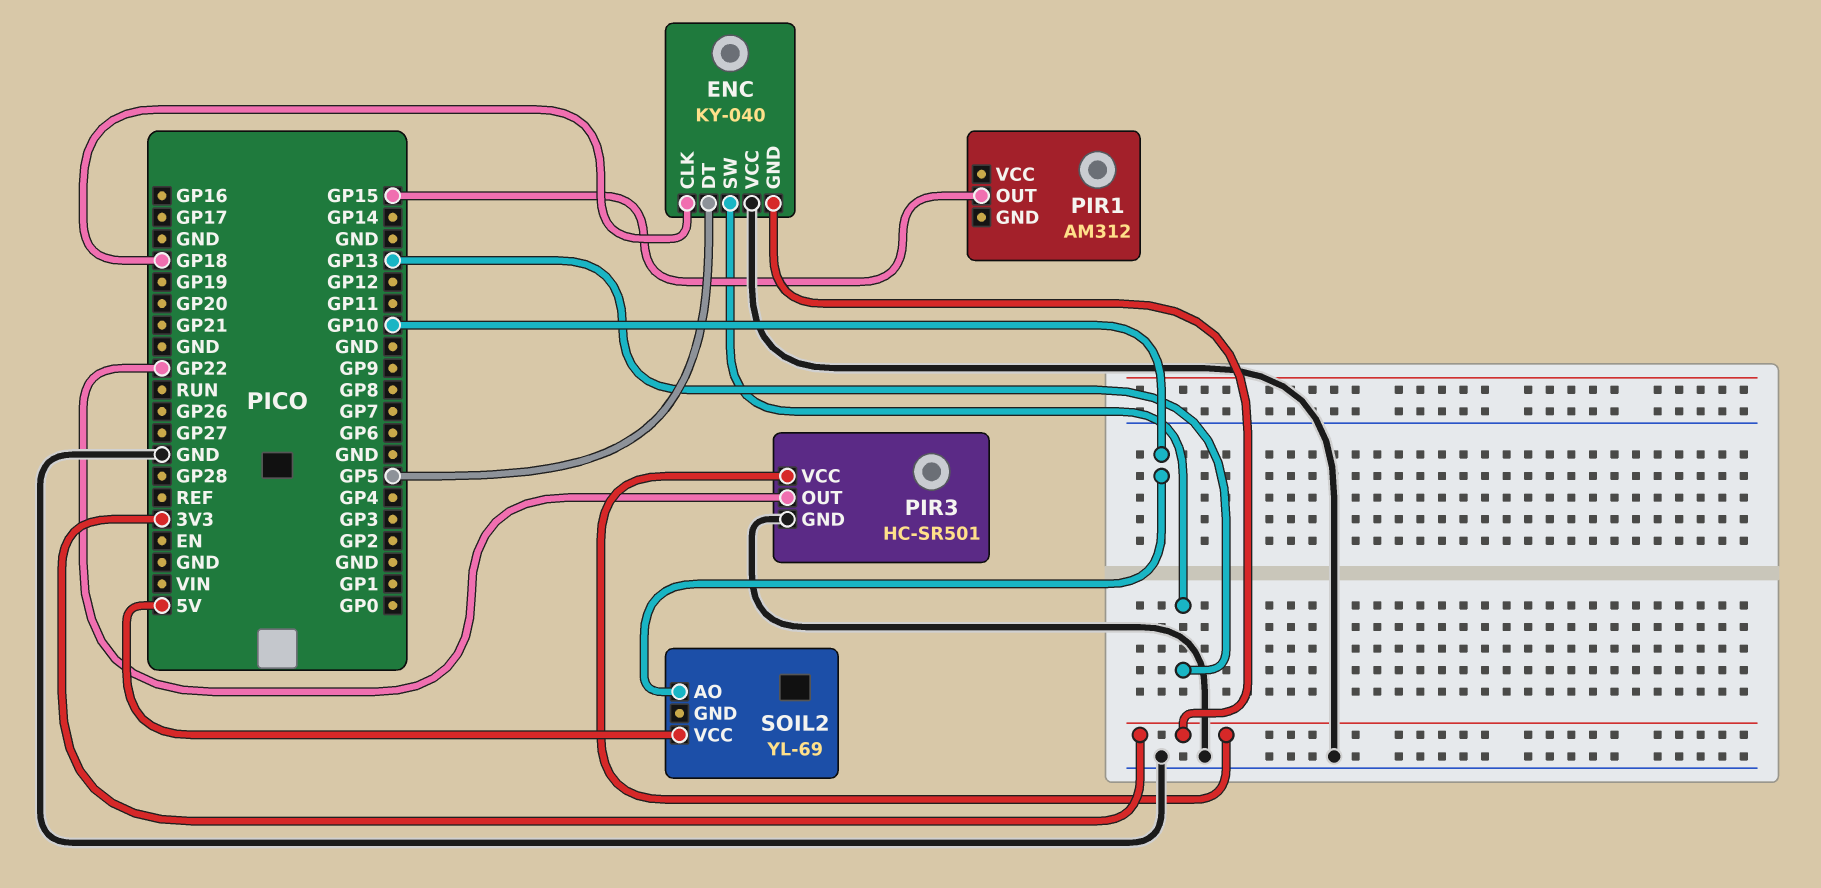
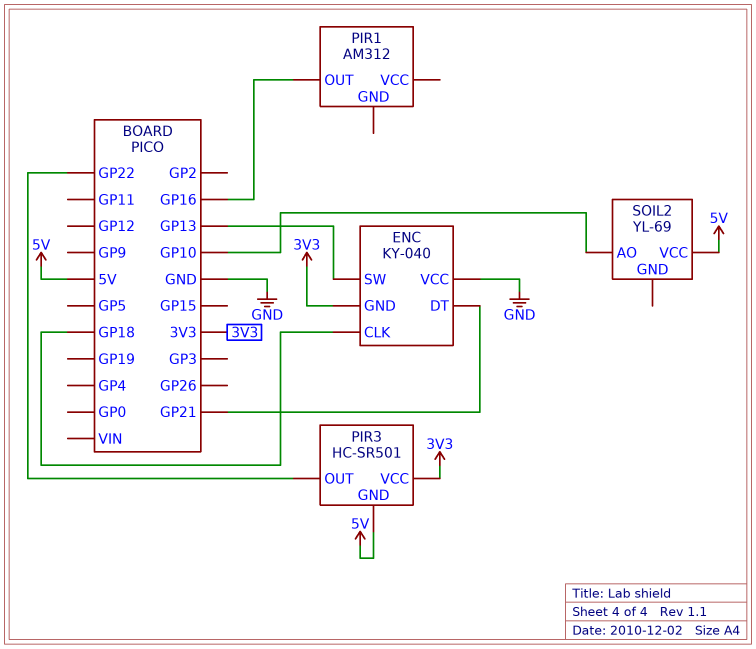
ENC pin DT: GP5 -> GP21
PIR1 pin OUT: GP15 -> GP16
PIR3 pin GND: GND -> 5V

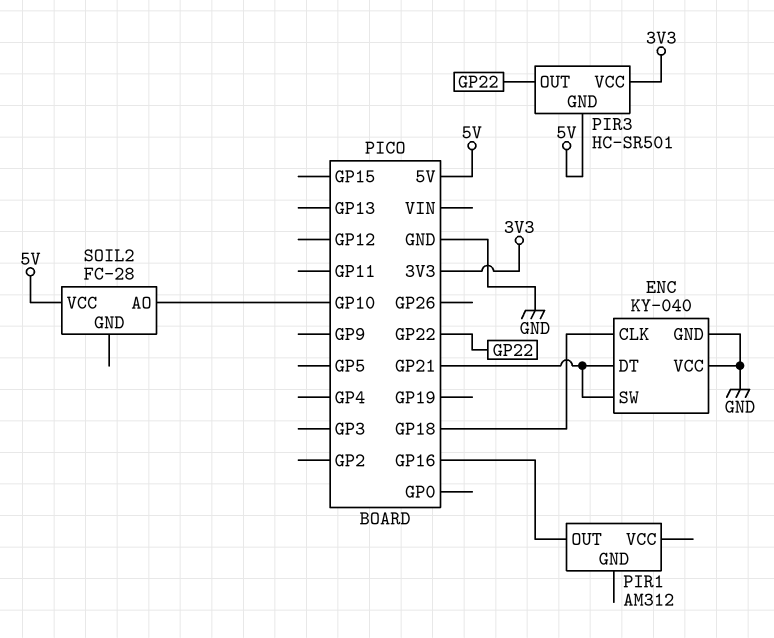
ENC pin GND: 3V3 -> GND
ENC pin SW: GP13 -> GP21
SOIL2: YL-69 -> FC-28

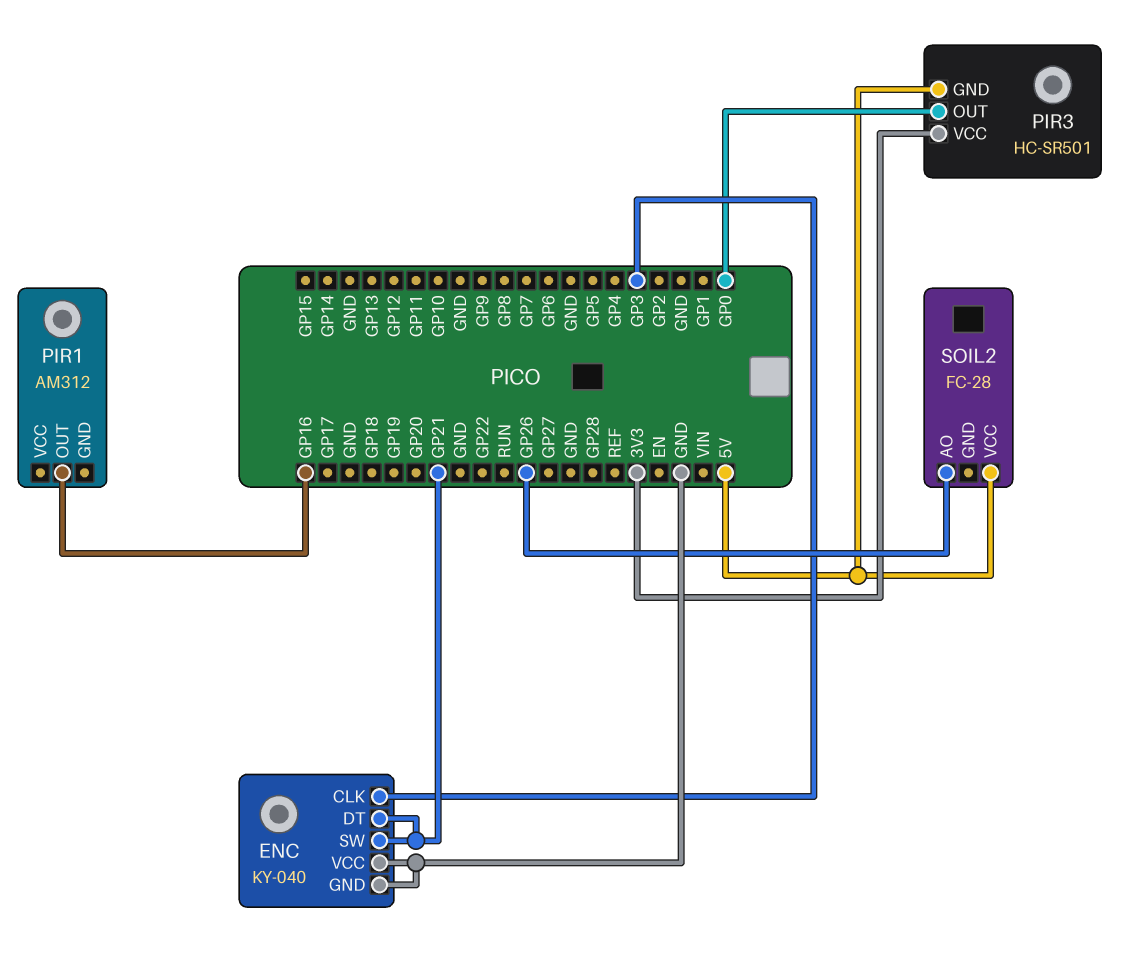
ENC pin CLK: GP18 -> GP3
PIR3 pin OUT: GP22 -> GP0
SOIL2 pin AO: GP10 -> GP26

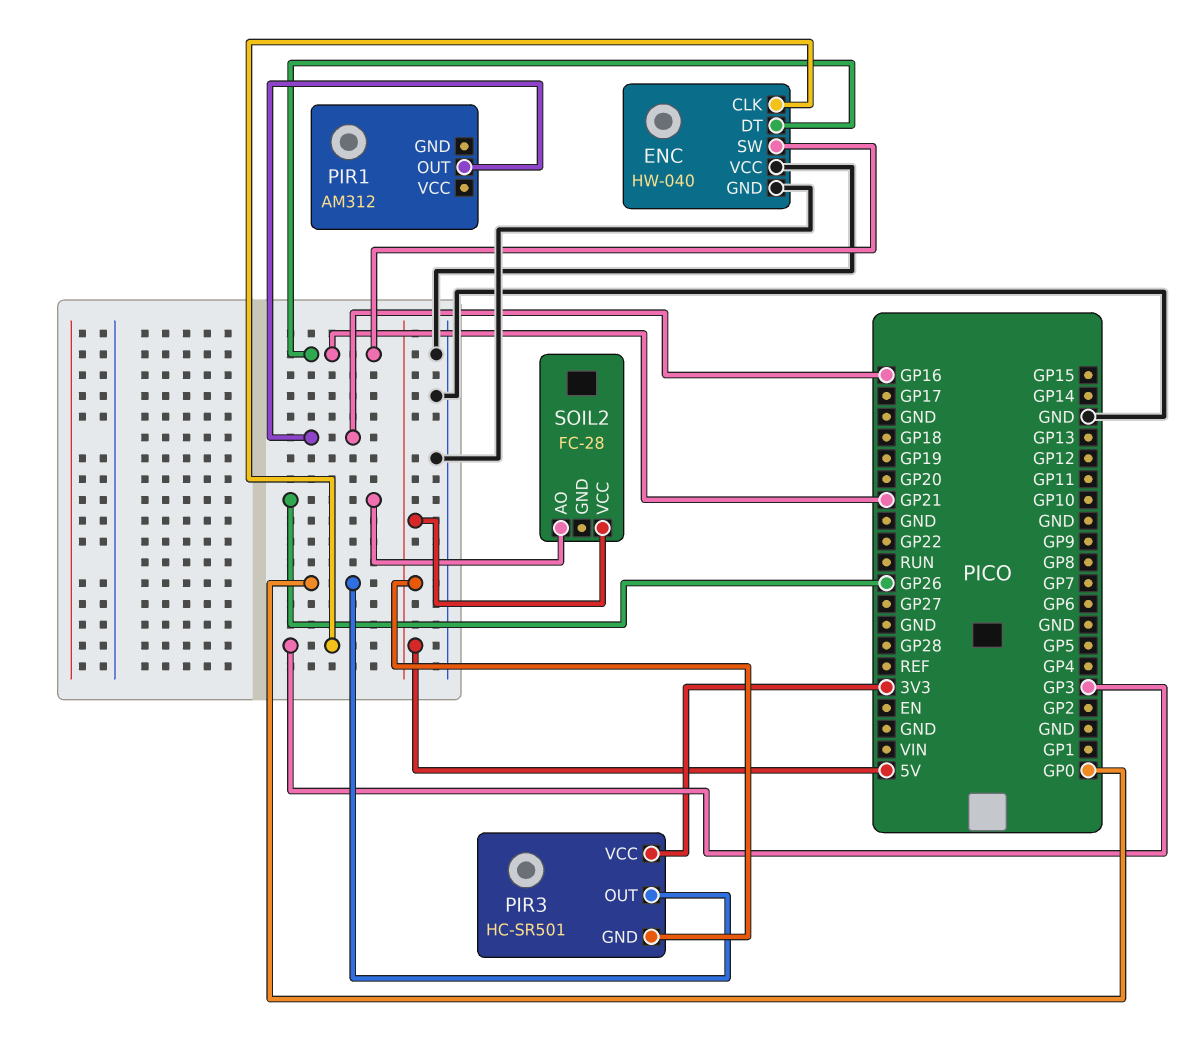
ENC: KY-040 -> HW-040

